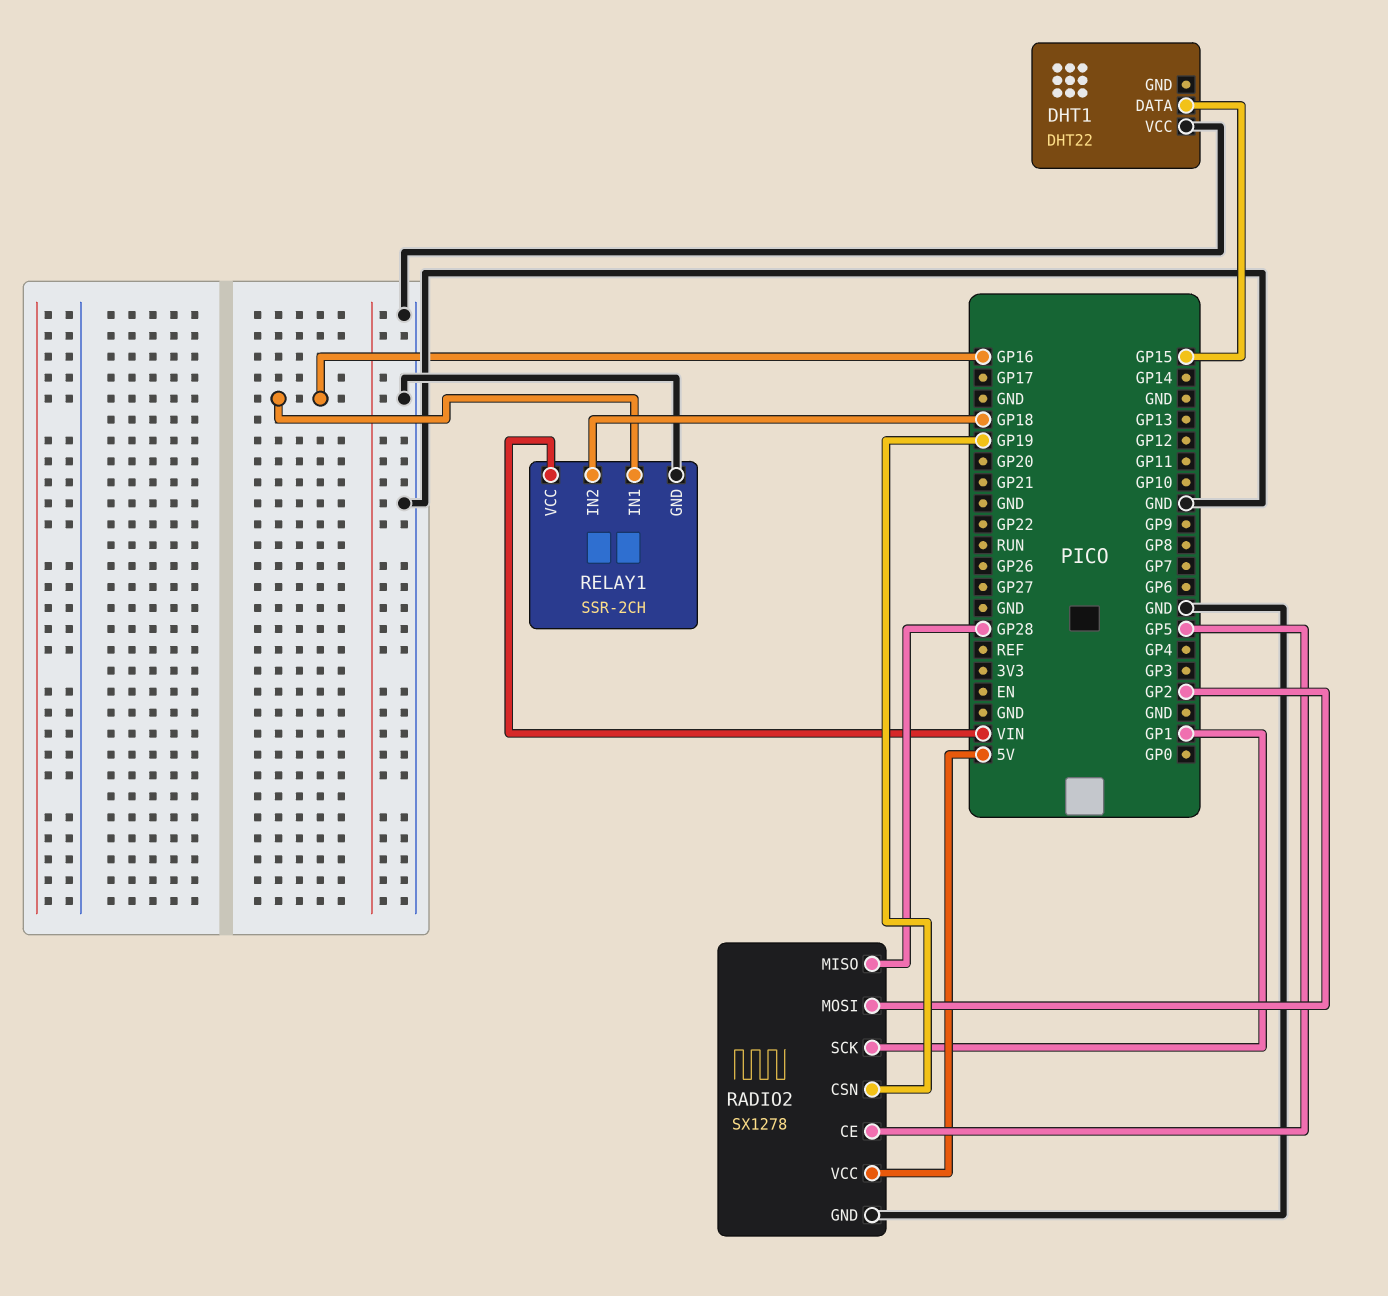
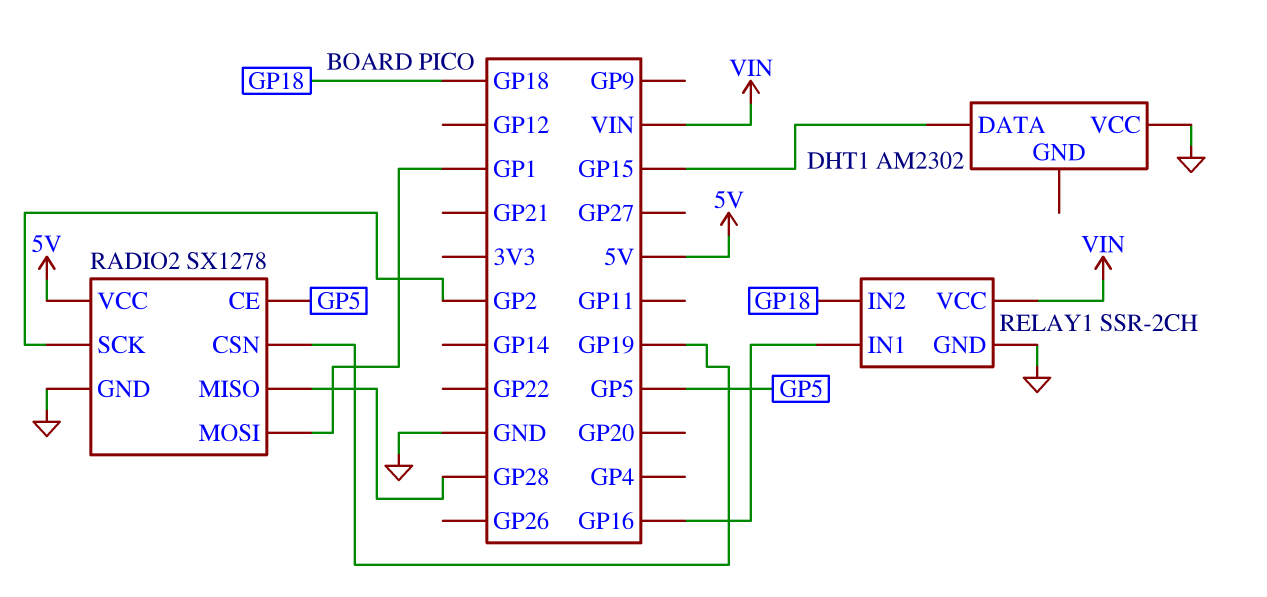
DHT1: DHT22 -> AM2302
RADIO2 pin MOSI: GP2 -> GP1
RADIO2 pin SCK: GP1 -> GP2

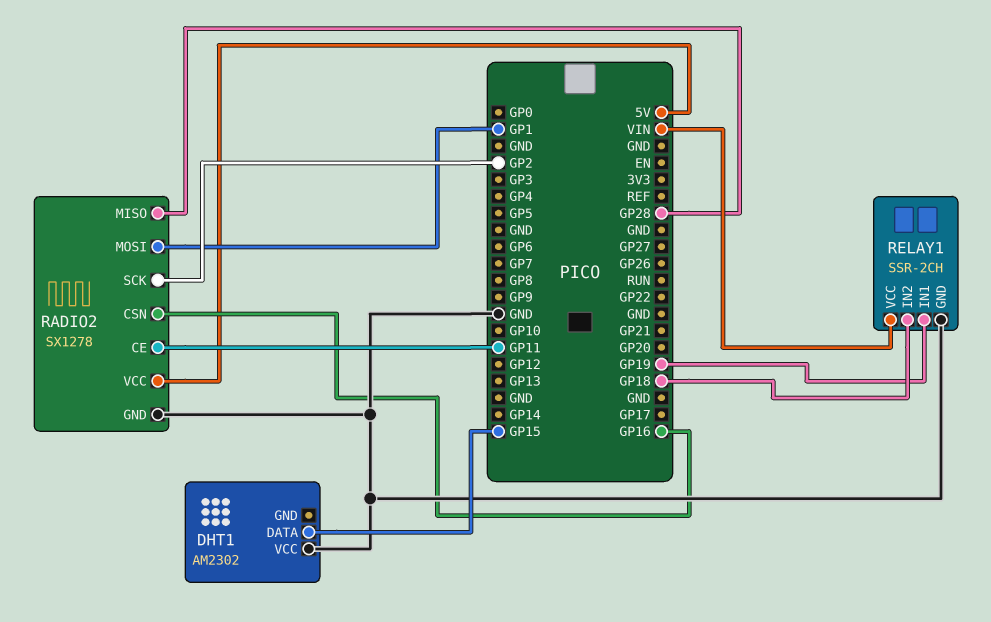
RADIO2 pin CE: GP5 -> GP11
RADIO2 pin CSN: GP19 -> GP16
RELAY1 pin IN1: GP16 -> GP19

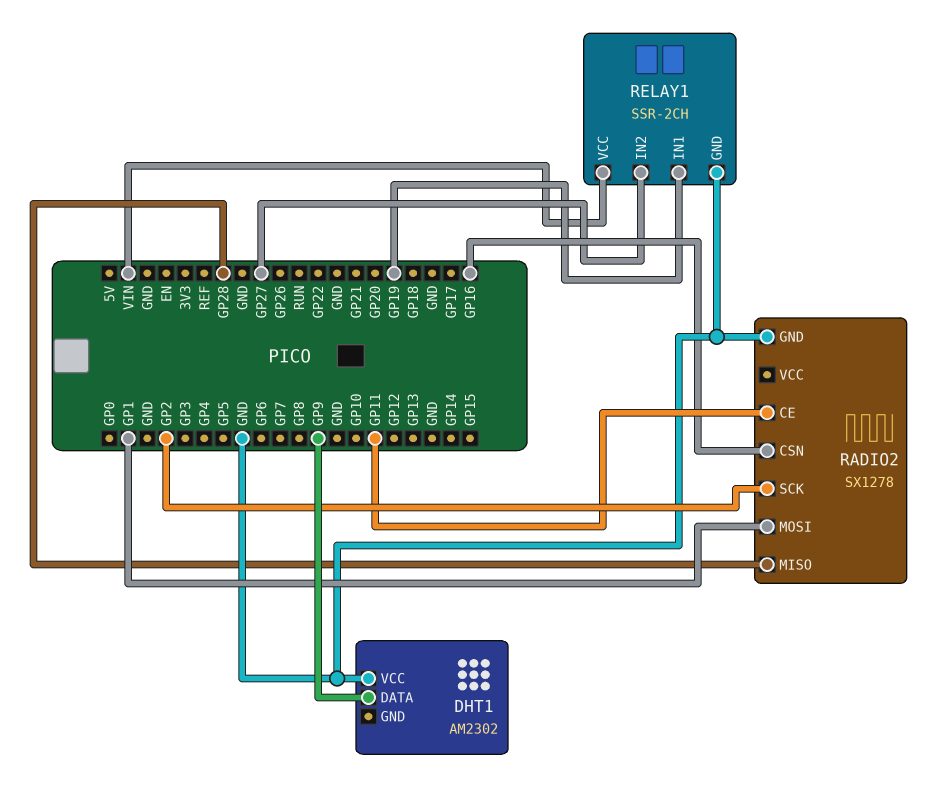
DHT1 pin DATA: GP15 -> GP9
RADIO2 pin VCC: 5V -> none
RELAY1 pin IN2: GP18 -> GP27

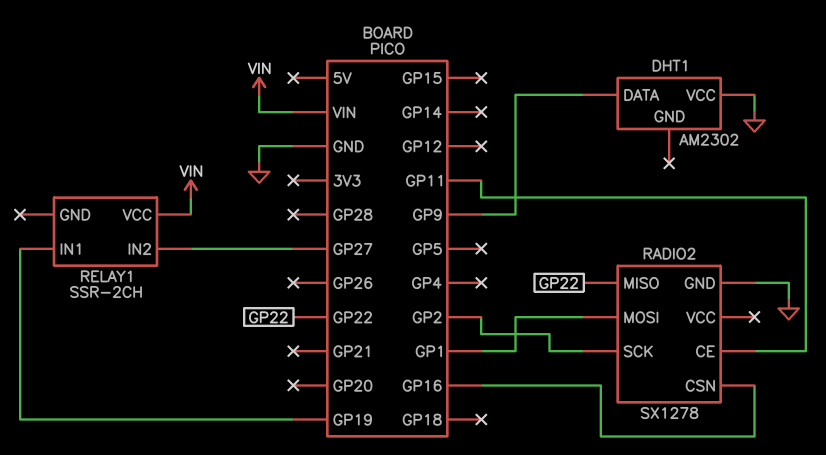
RADIO2 pin MISO: GP28 -> GP22
RELAY1 pin GND: GND -> none

